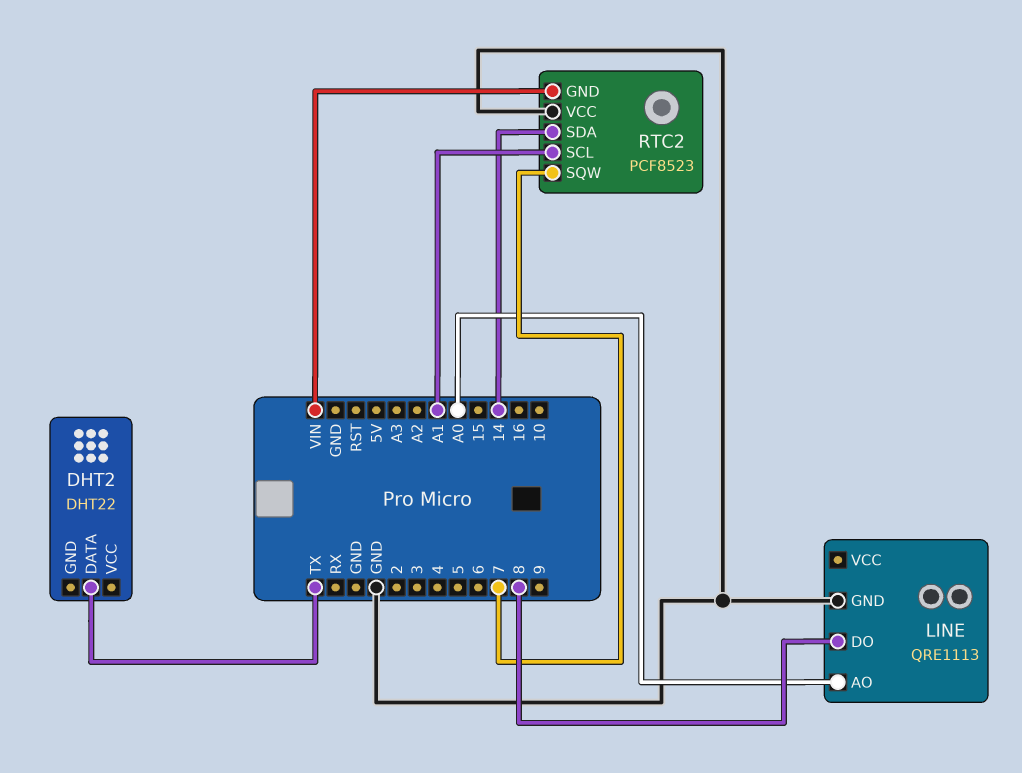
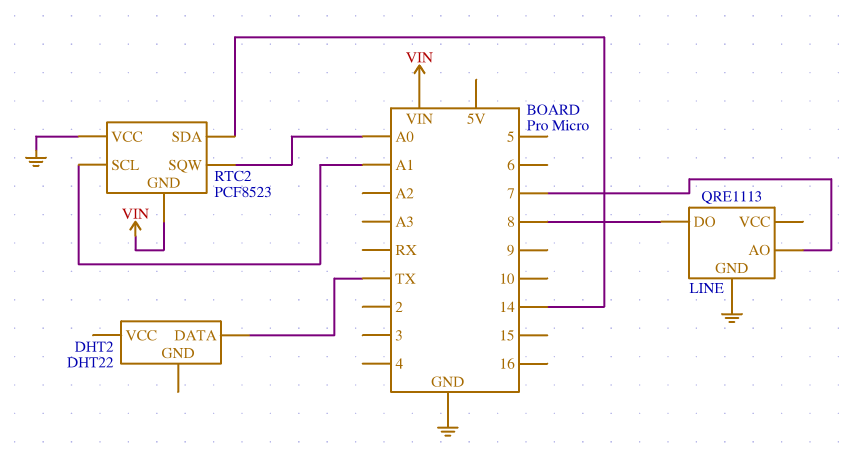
LINE pin AO: A0 -> 7
RTC2 pin SQW: 7 -> A0

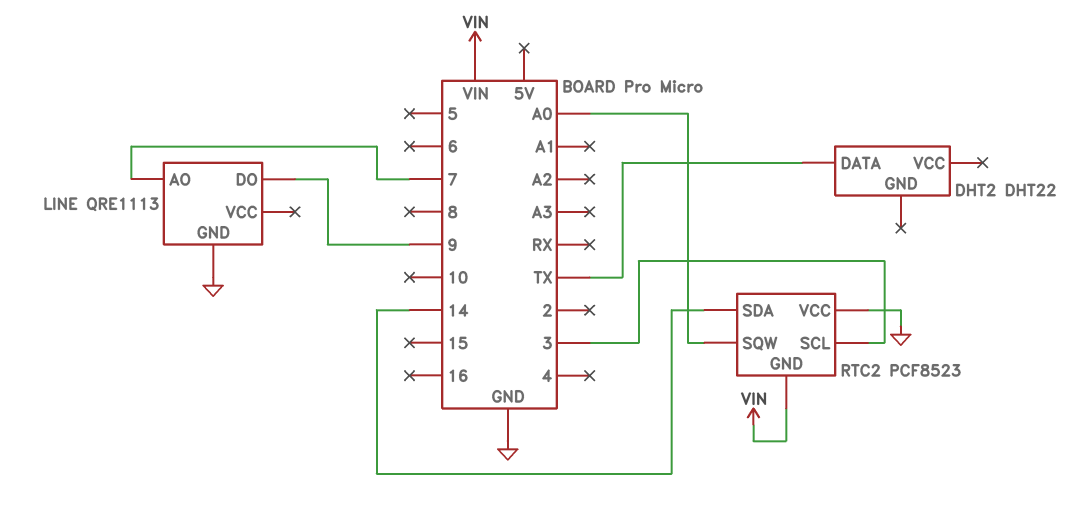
LINE pin DO: 8 -> 9
RTC2 pin SCL: A1 -> 3

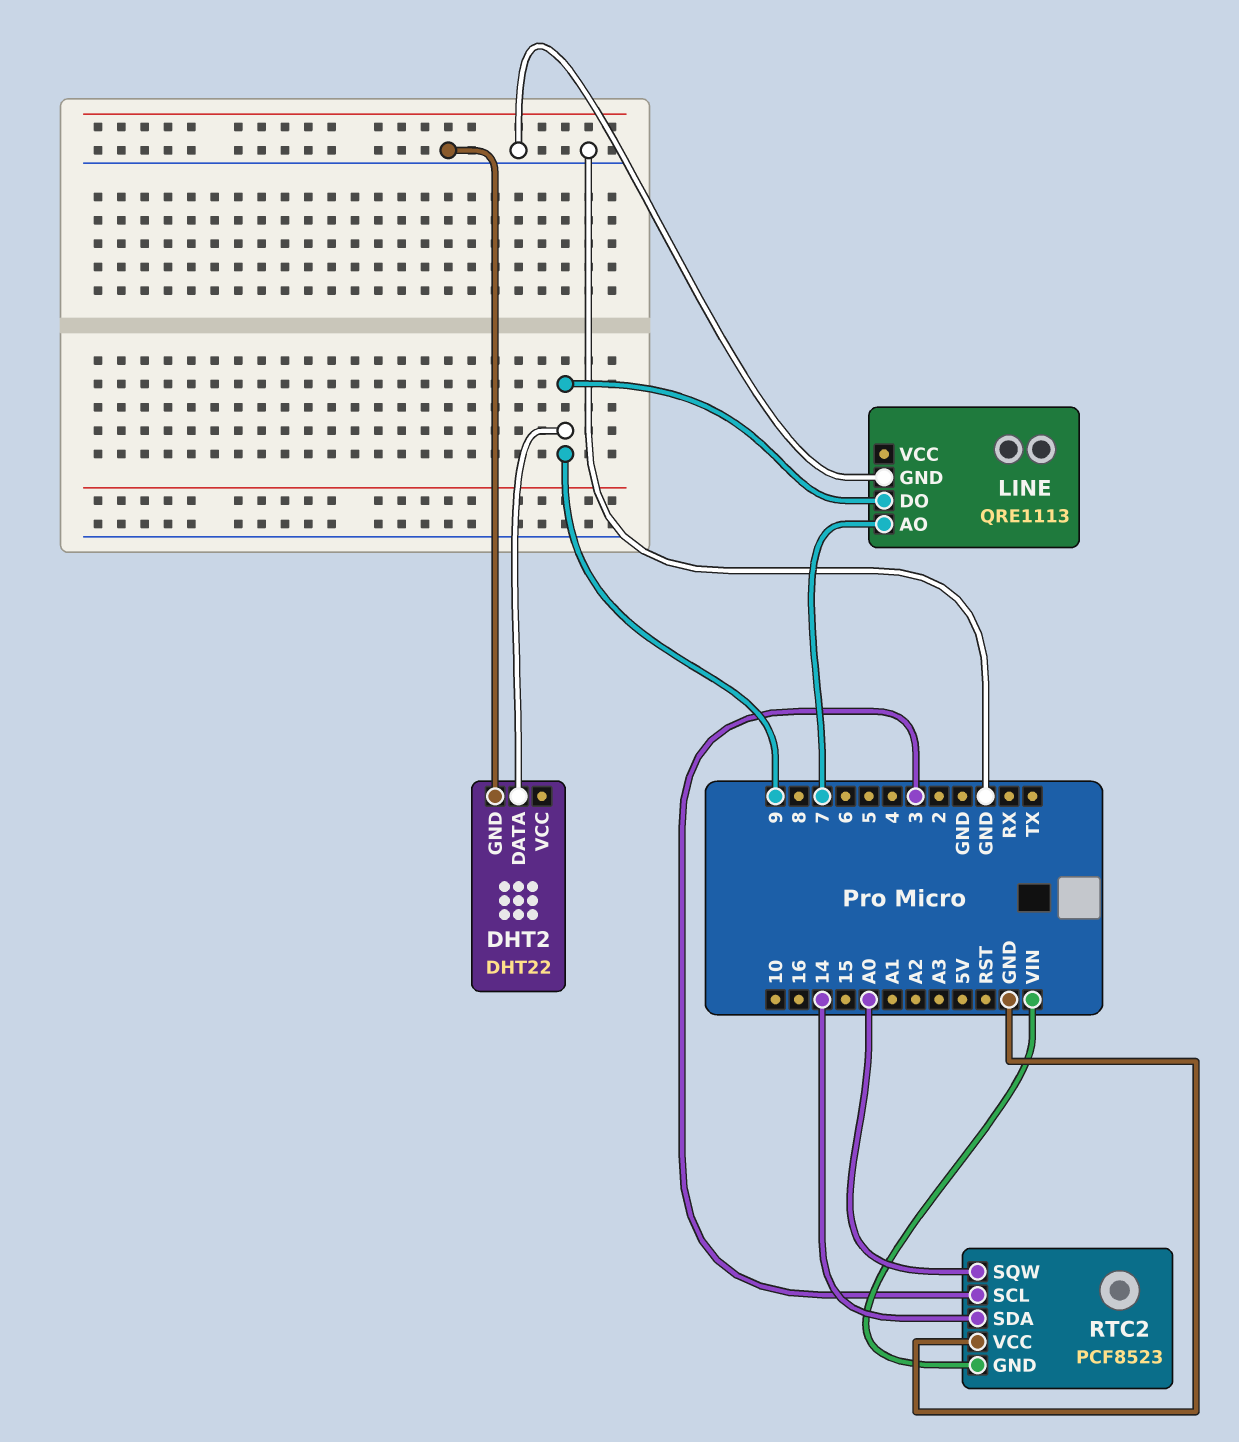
DHT2 pin DATA: TX -> 9
DHT2 pin GND: none -> GND

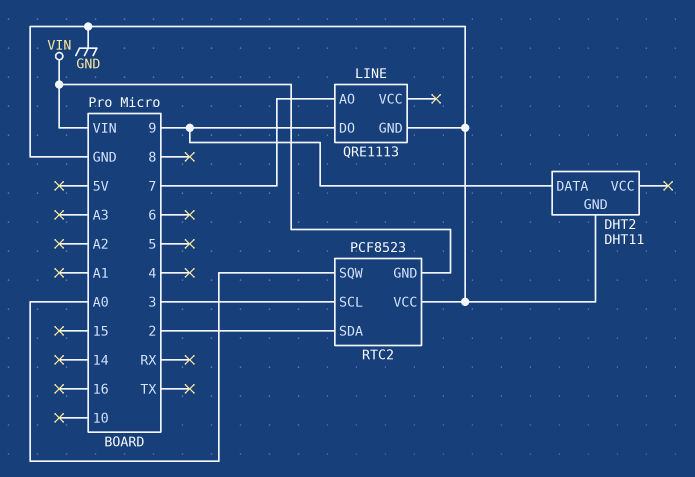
DHT2: DHT22 -> DHT11
RTC2 pin SDA: 14 -> 2

